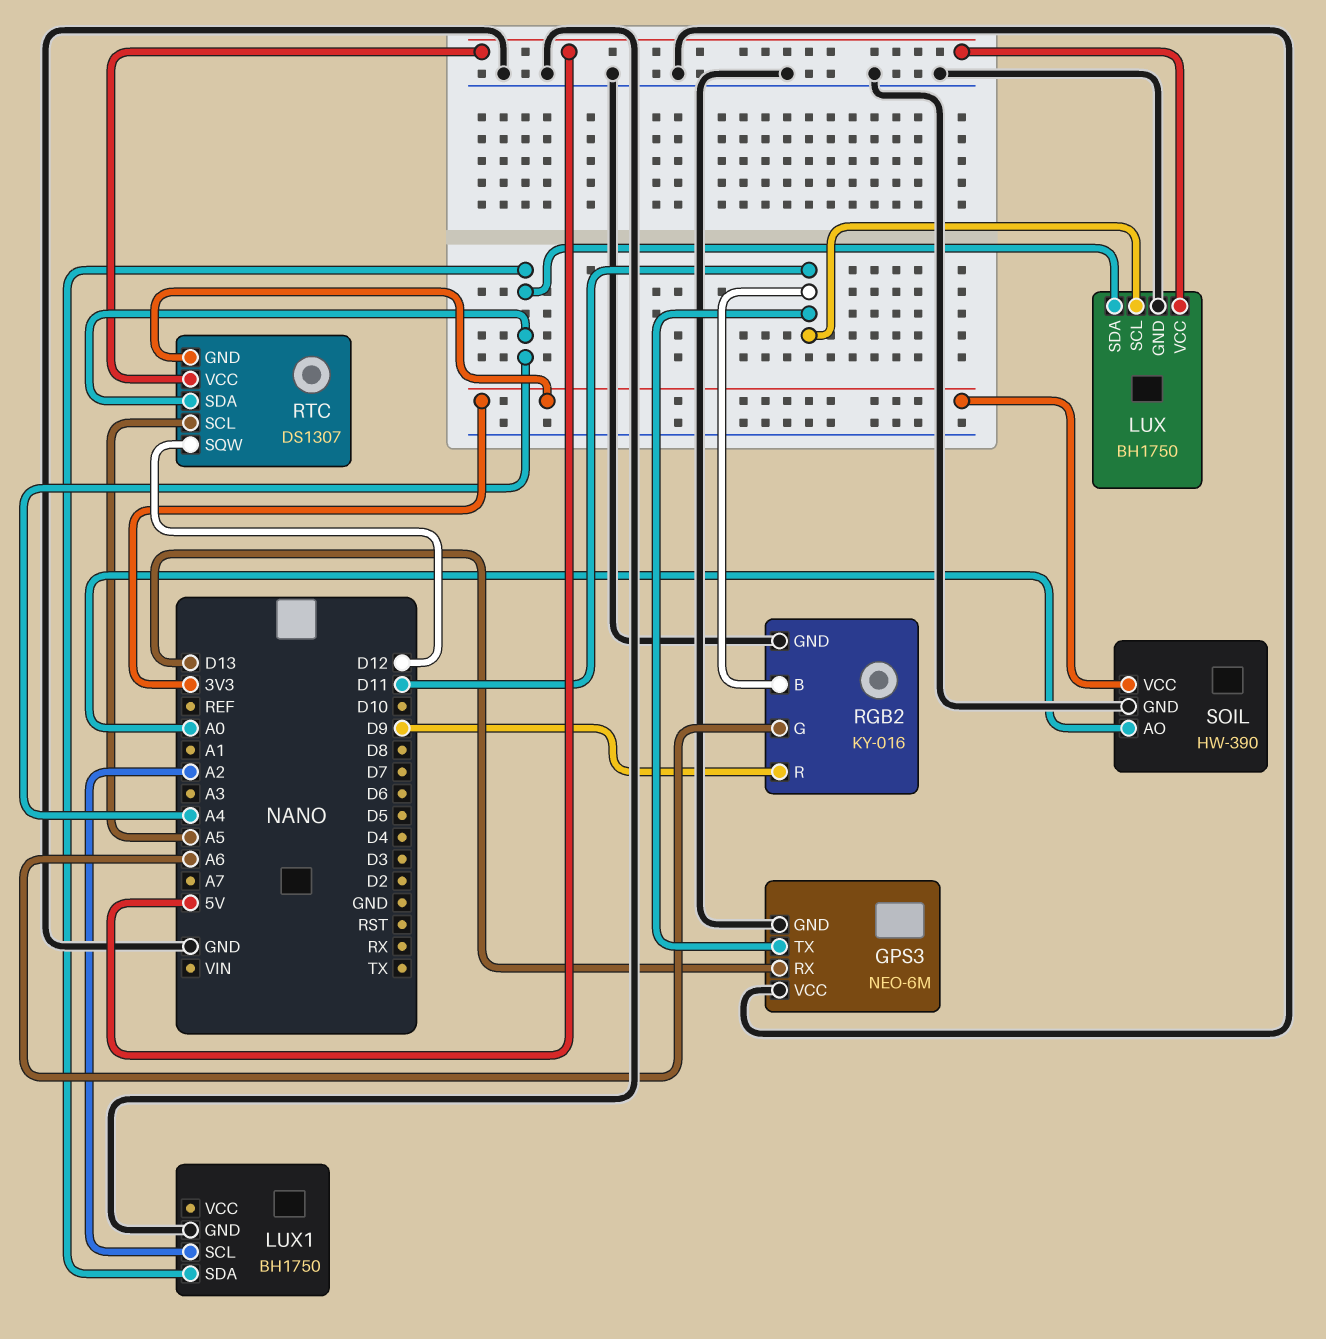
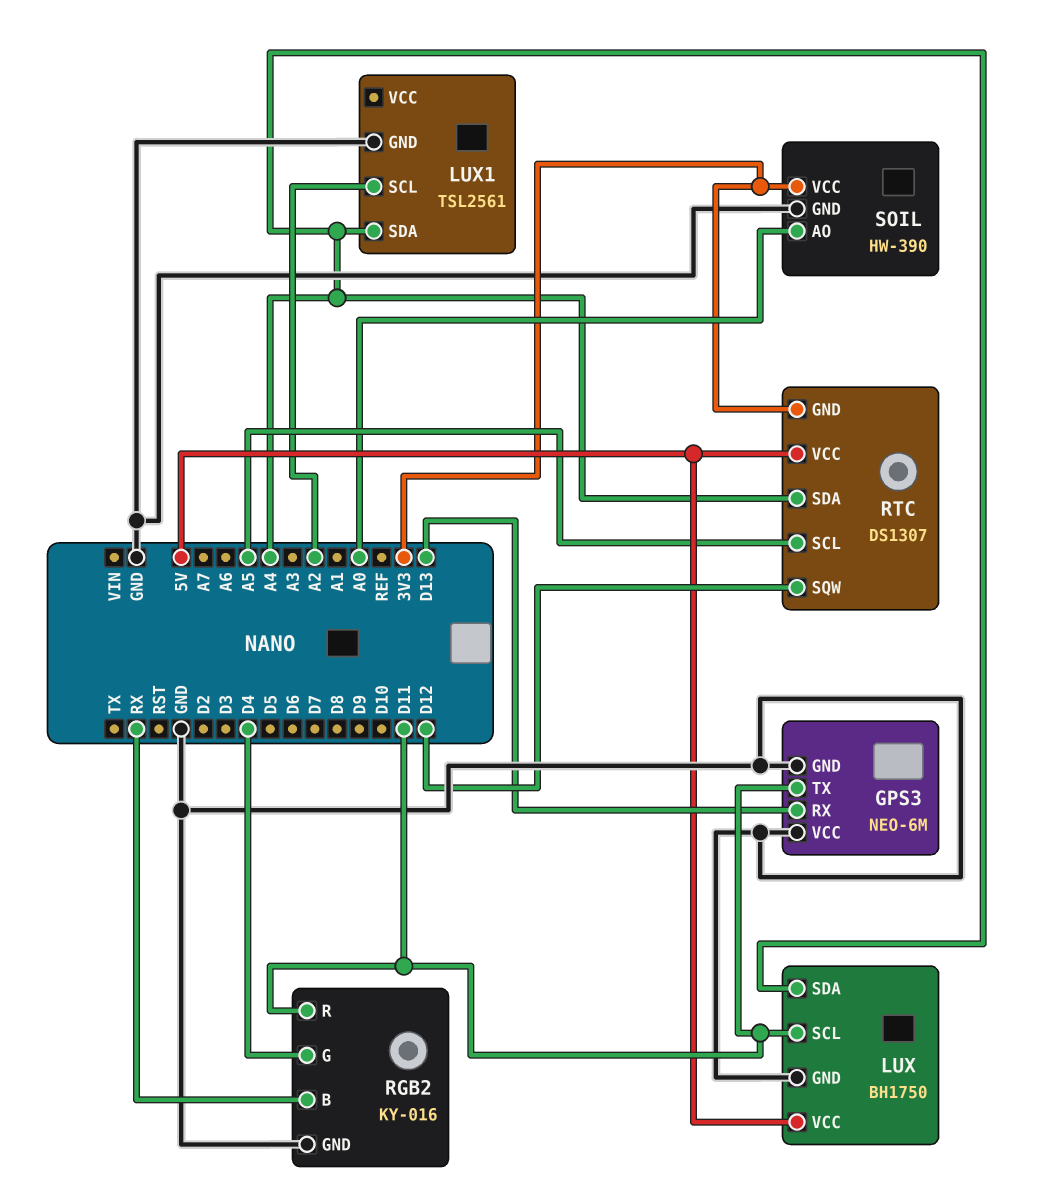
LUX1: BH1750 -> TSL2561
RGB2 pin B: D11 -> RX
RGB2 pin G: A6 -> D4
RGB2 pin R: D9 -> D11

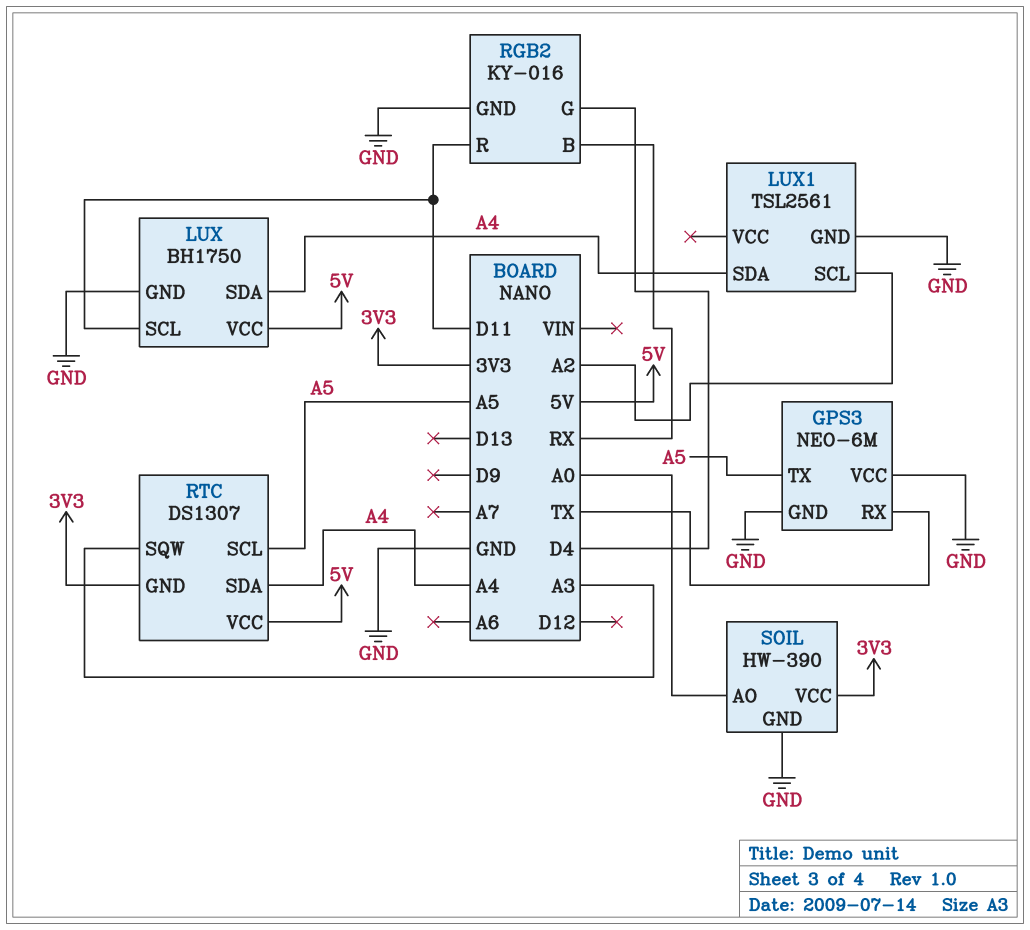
GPS3 pin RX: D13 -> TX
GPS3 pin TX: D11 -> A5
RTC pin SQW: D12 -> A3

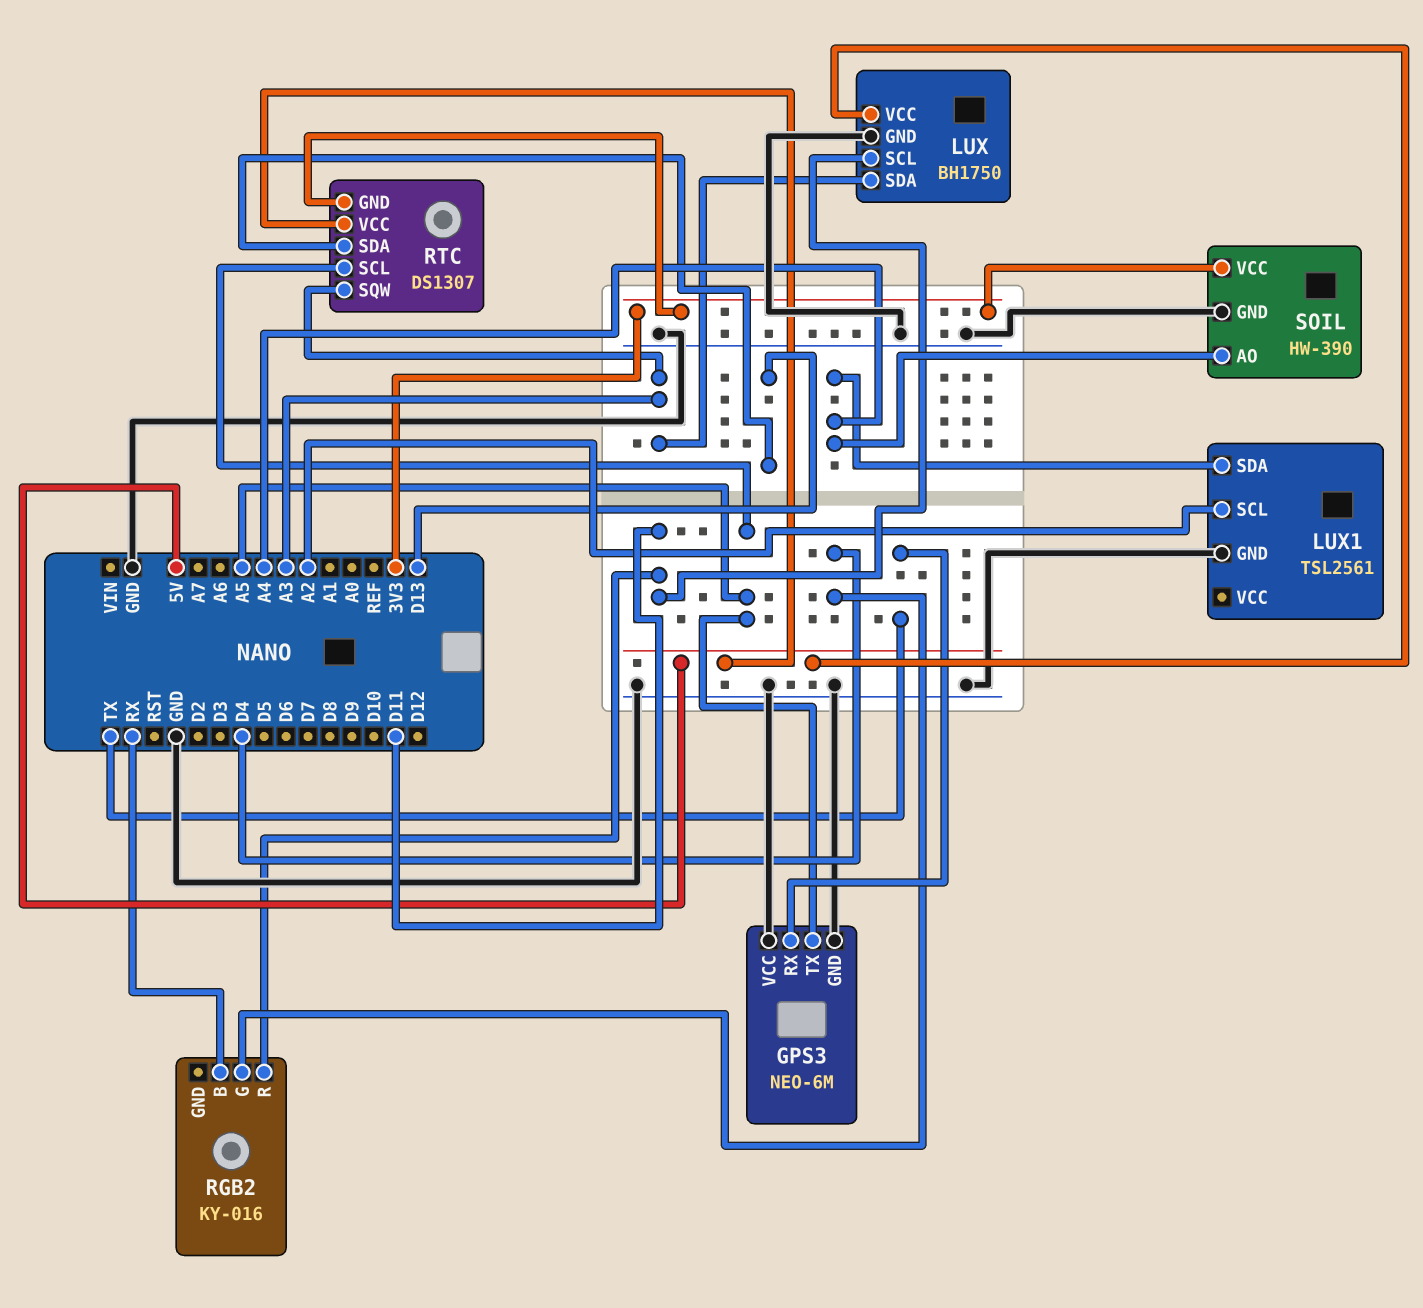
LUX pin SDA: A4 -> A3
RGB2 pin GND: GND -> none
RTC pin SDA: A4 -> D13
SOIL pin AO: A0 -> A4

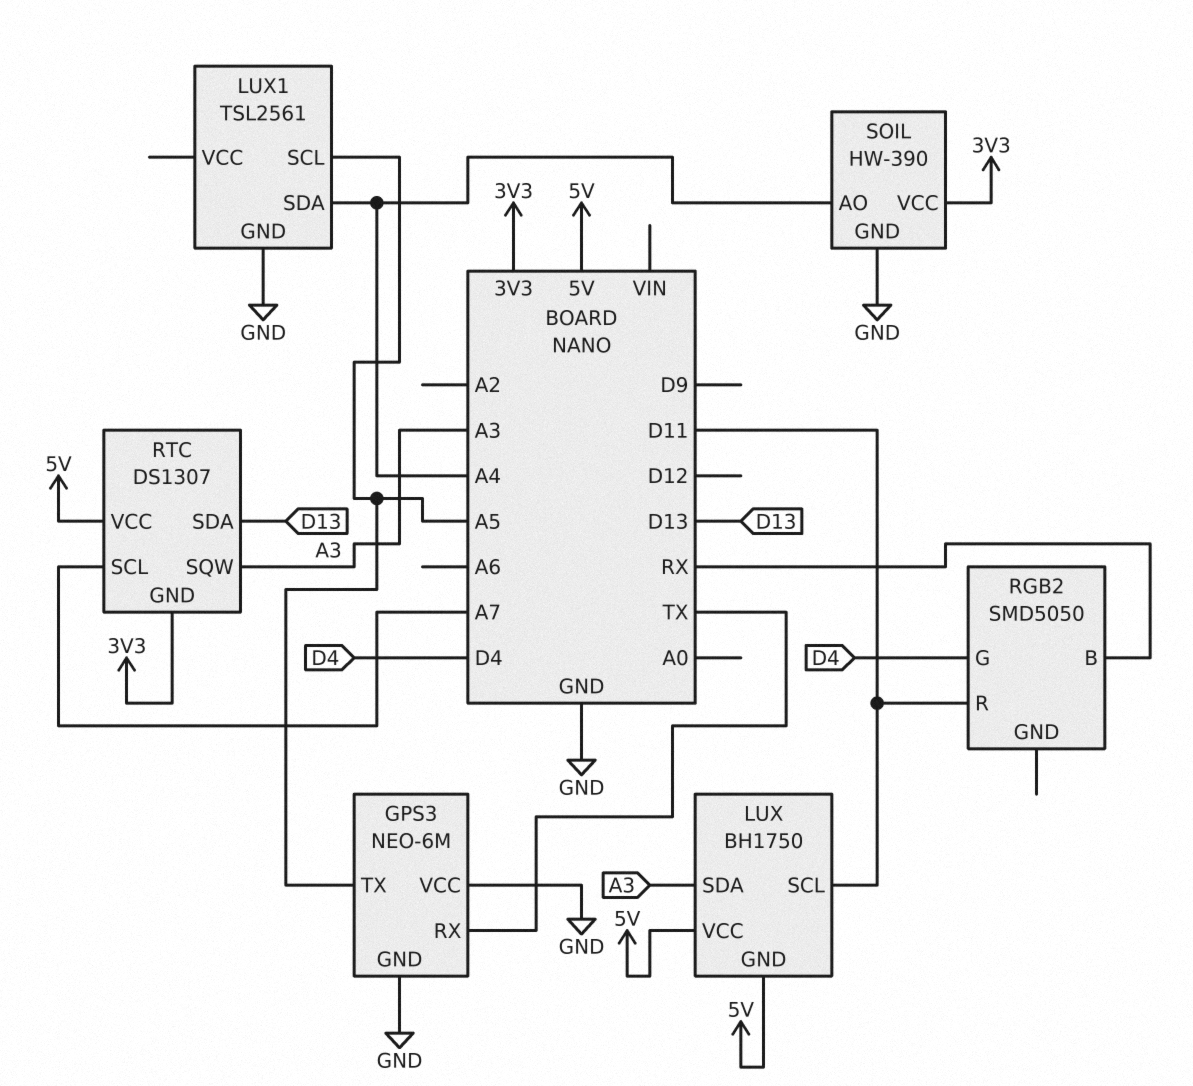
LUX pin GND: GND -> 5V
LUX1 pin SCL: A2 -> A5
RGB2: KY-016 -> SMD5050
RTC pin SCL: A5 -> A7

